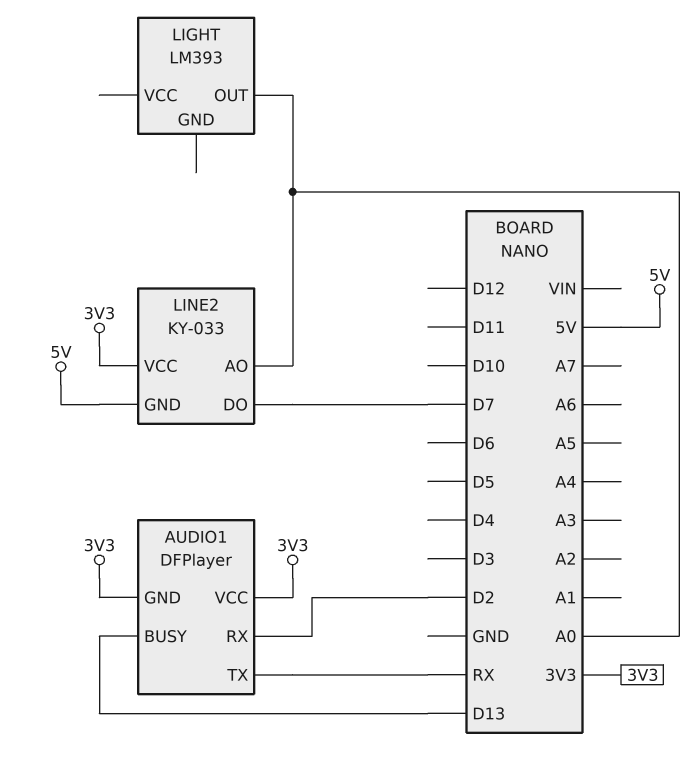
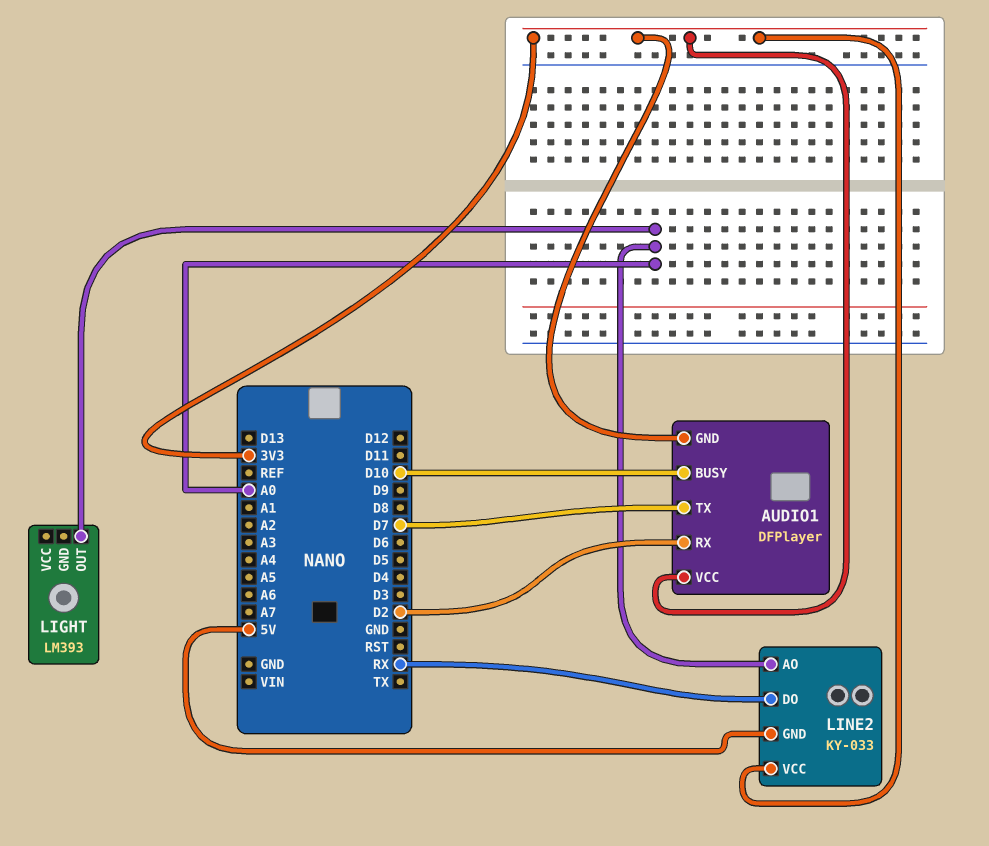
AUDIO1 pin BUSY: D13 -> D10
AUDIO1 pin TX: RX -> D7
LINE2 pin DO: D7 -> RX

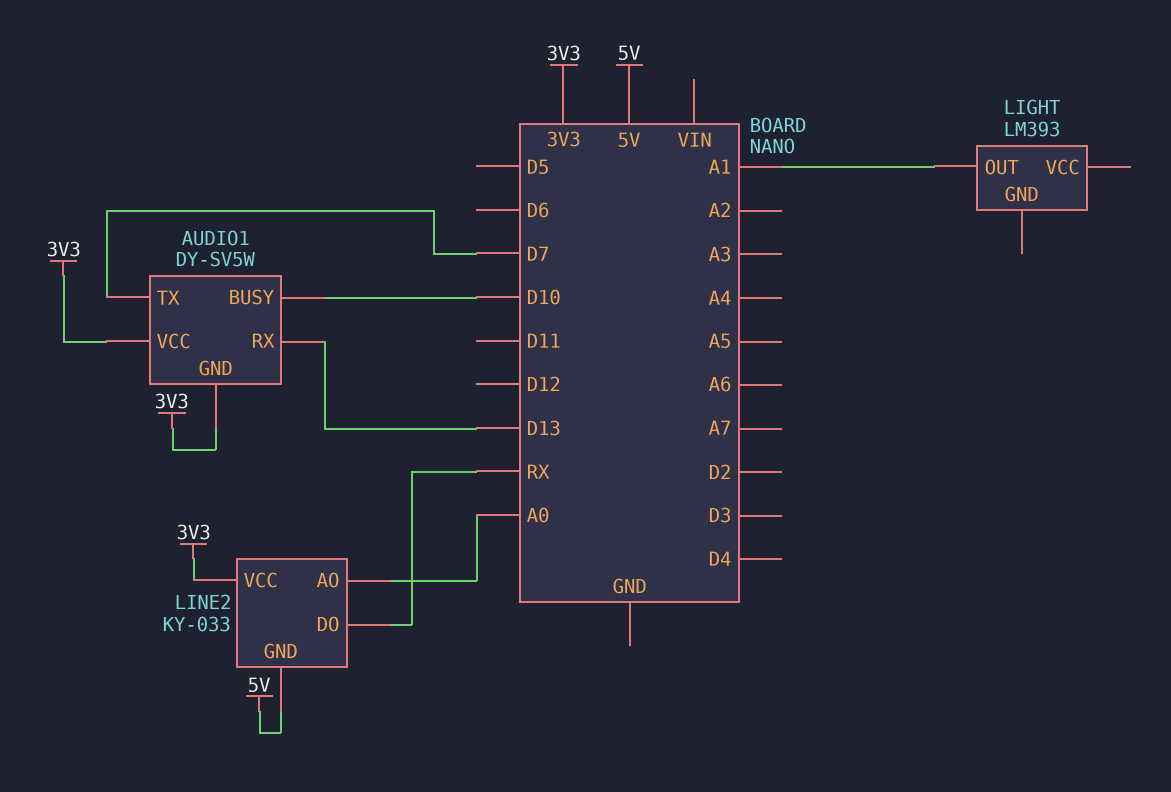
AUDIO1: DFPlayer -> DY-SV5W
AUDIO1 pin RX: D2 -> D13
LIGHT pin OUT: A0 -> A1

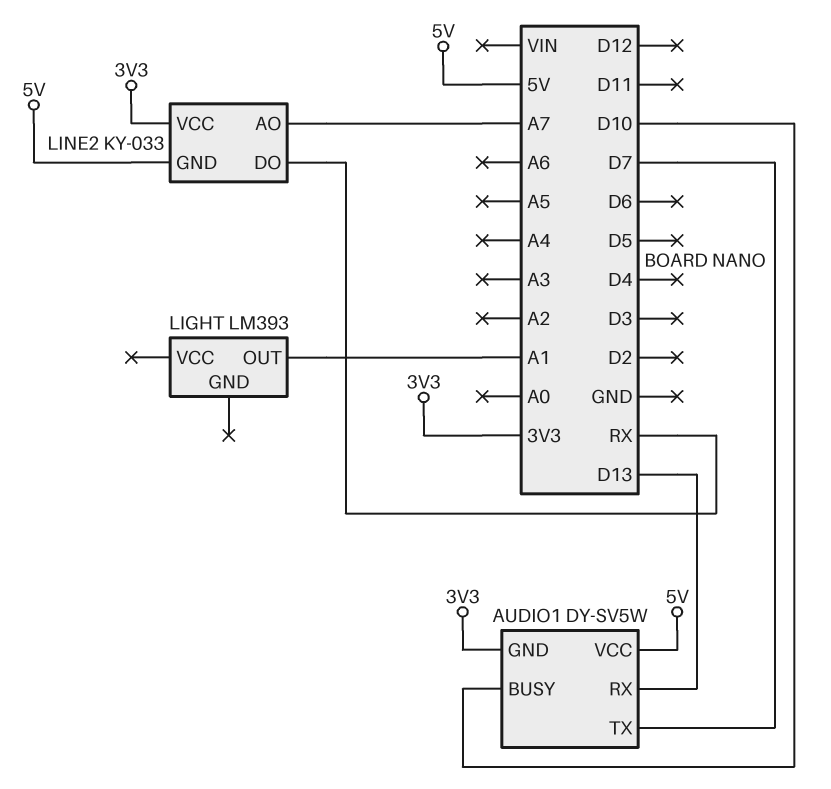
AUDIO1 pin VCC: 3V3 -> 5V
LINE2 pin AO: A0 -> A7

